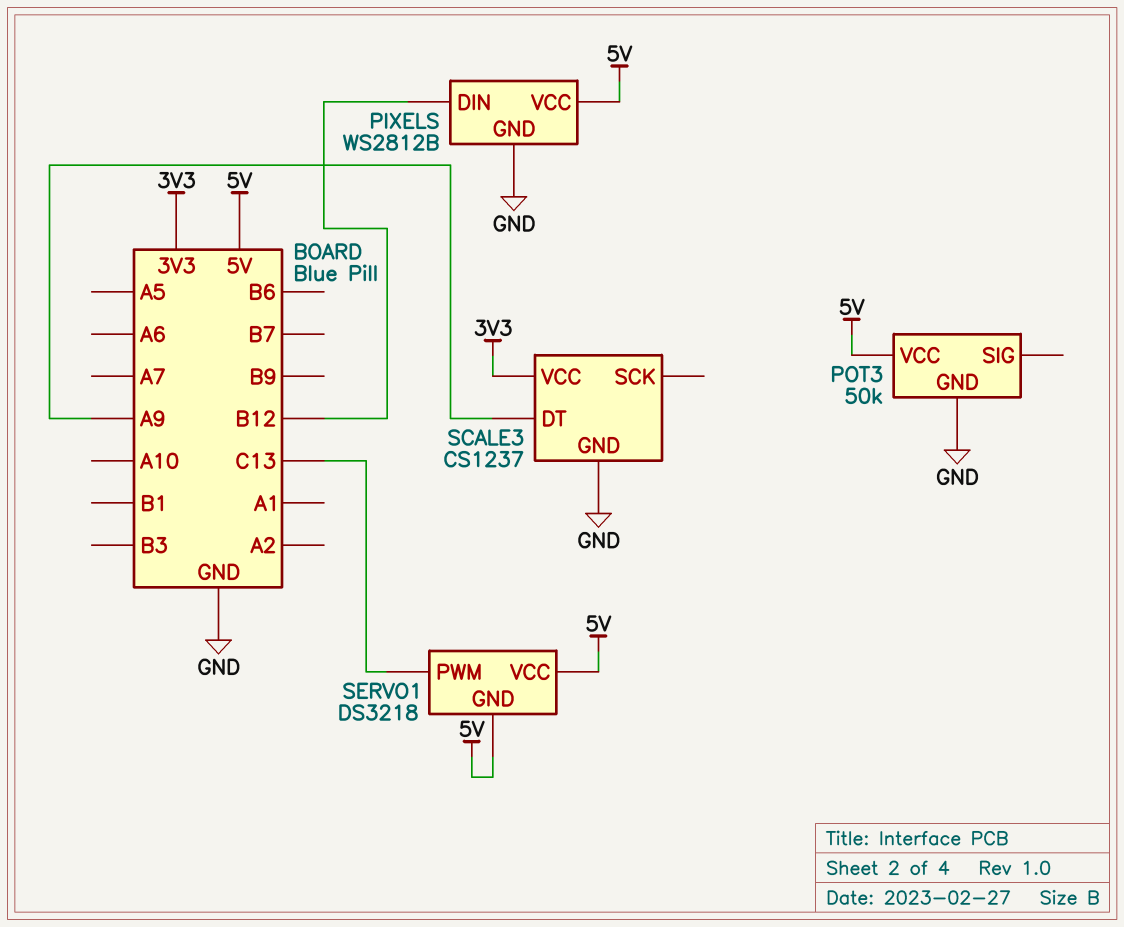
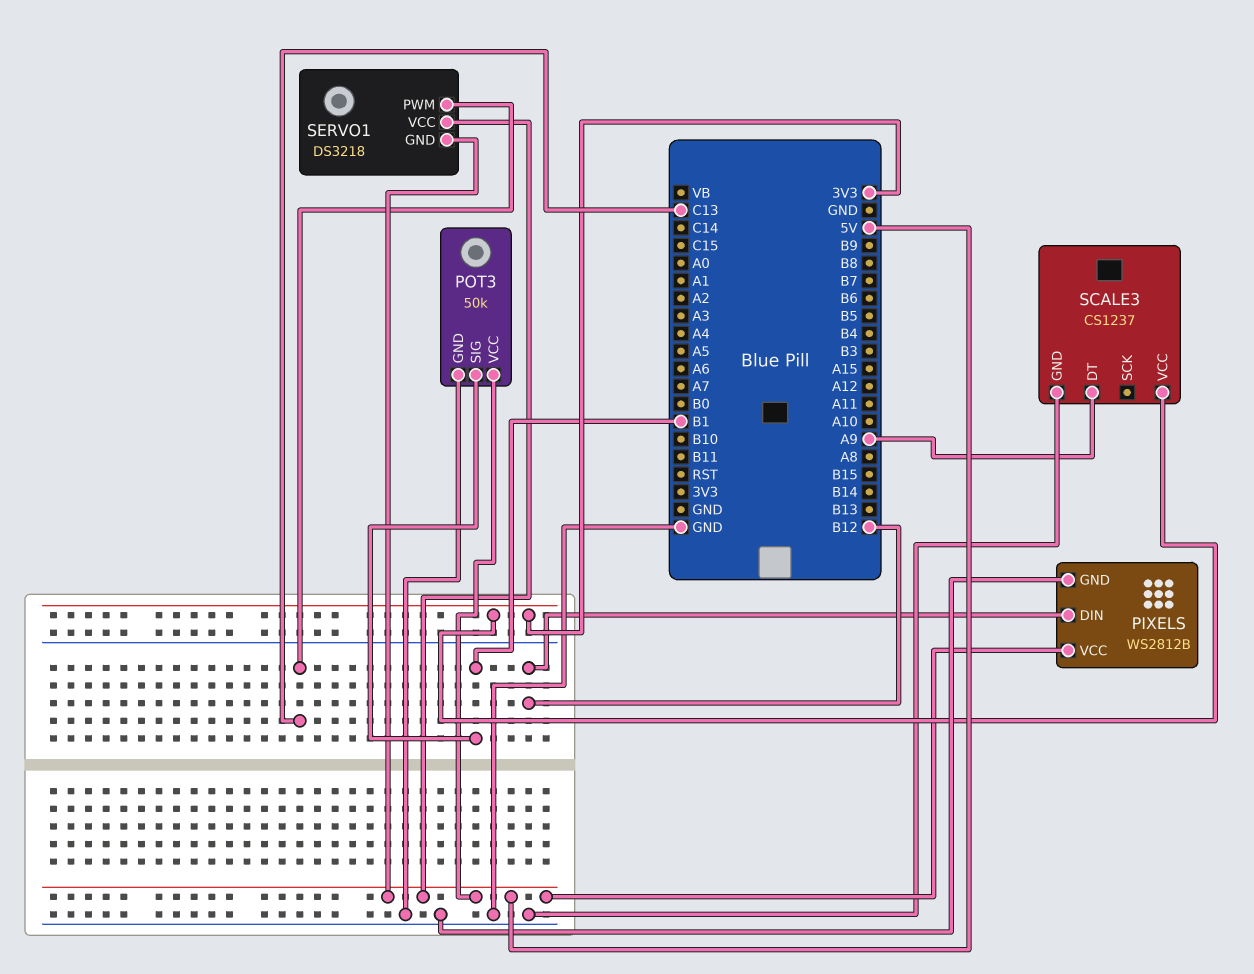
POT3 pin SIG: none -> B1

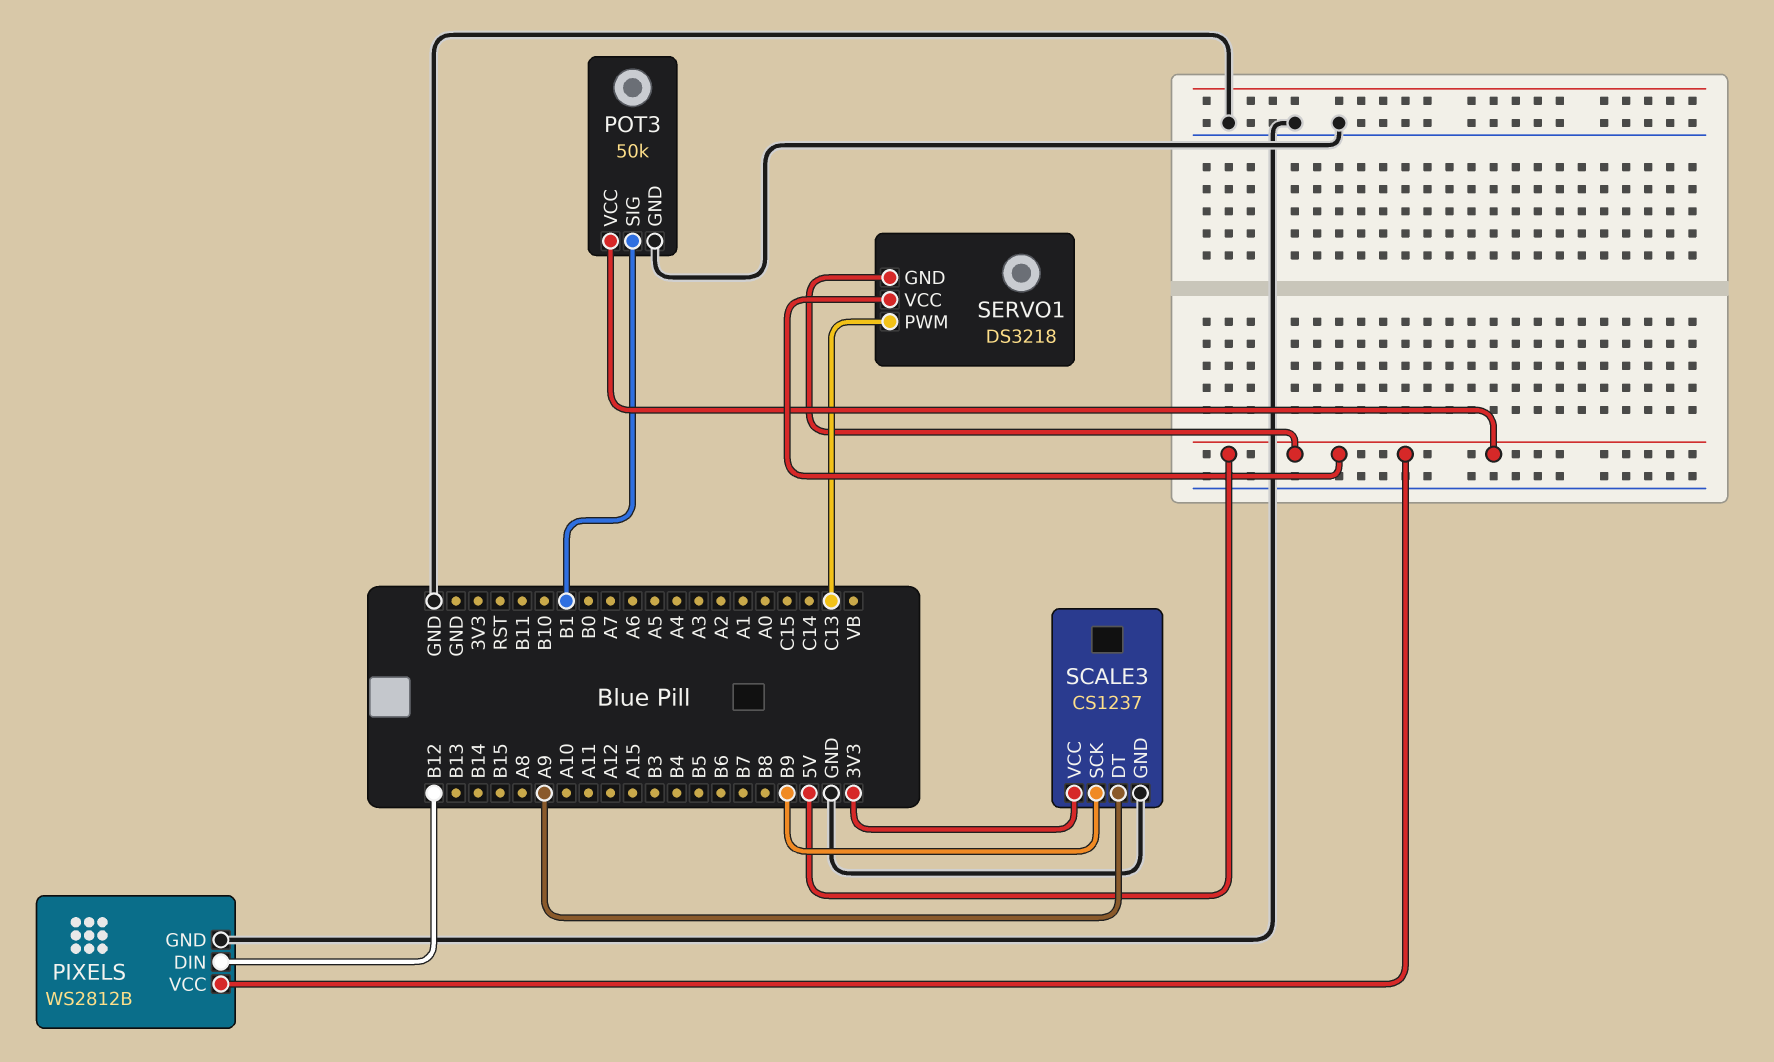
SCALE3 pin SCK: none -> B9

